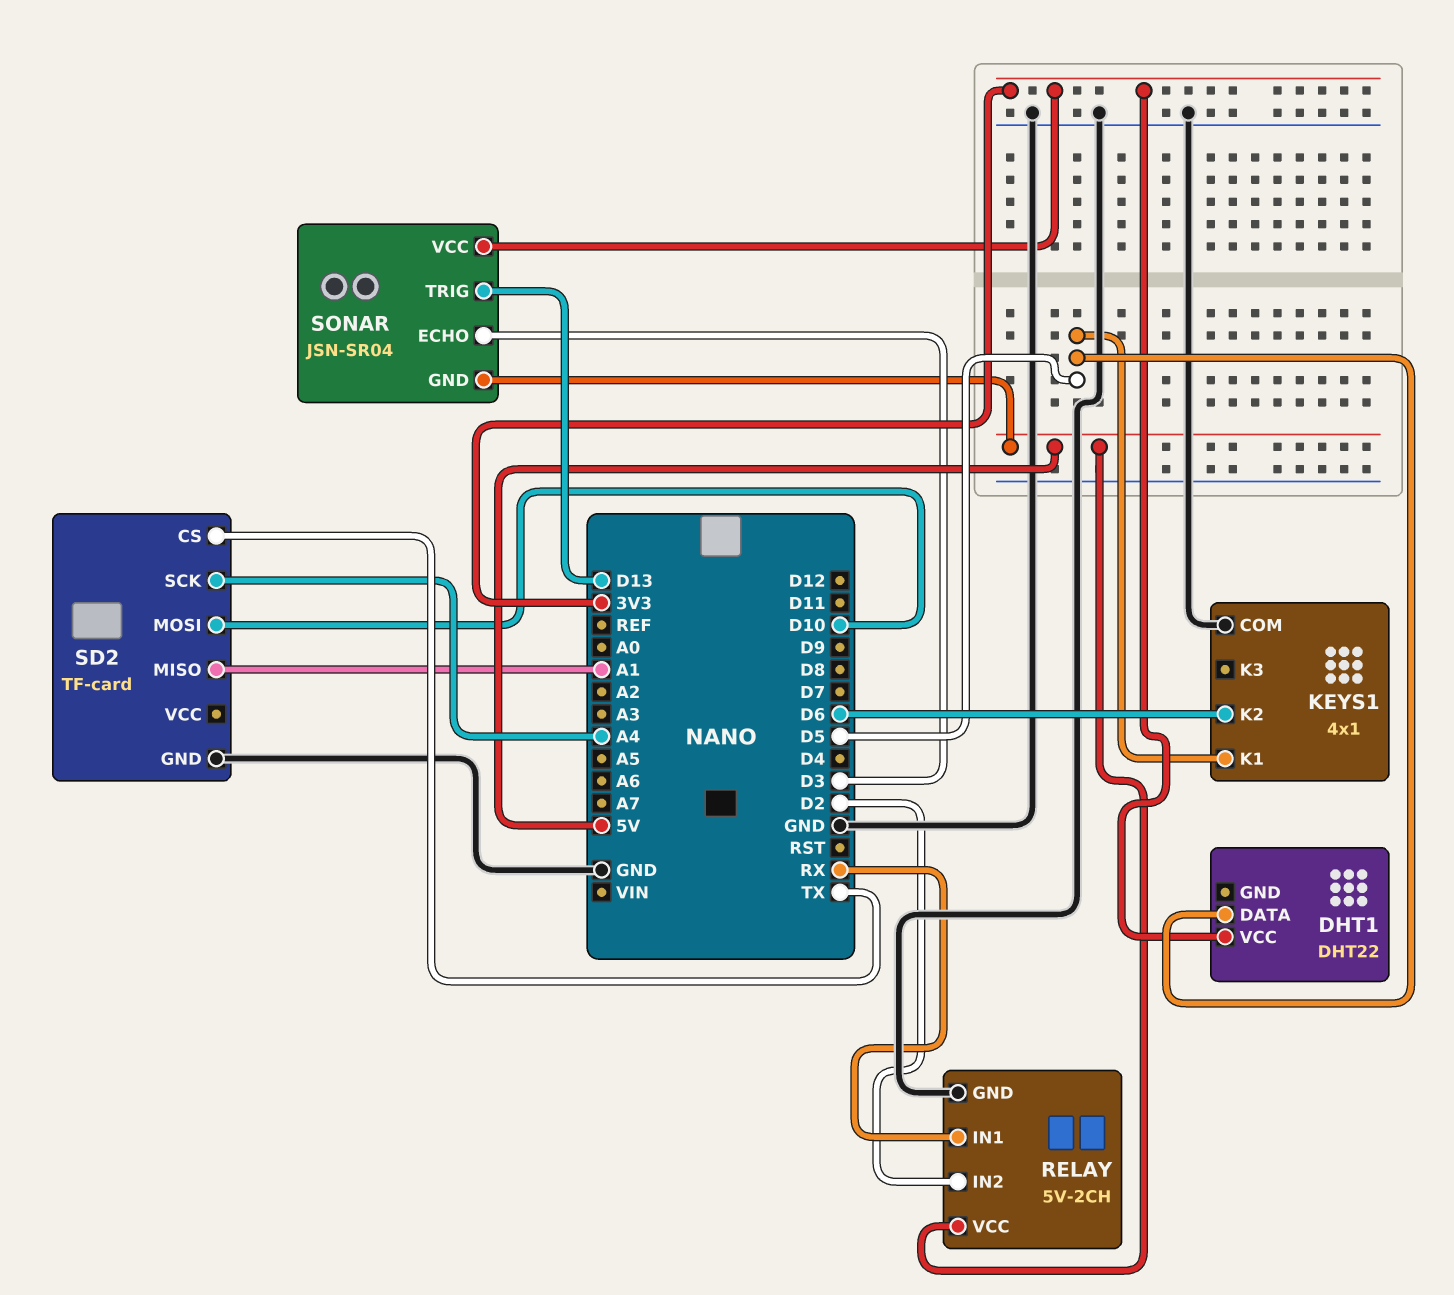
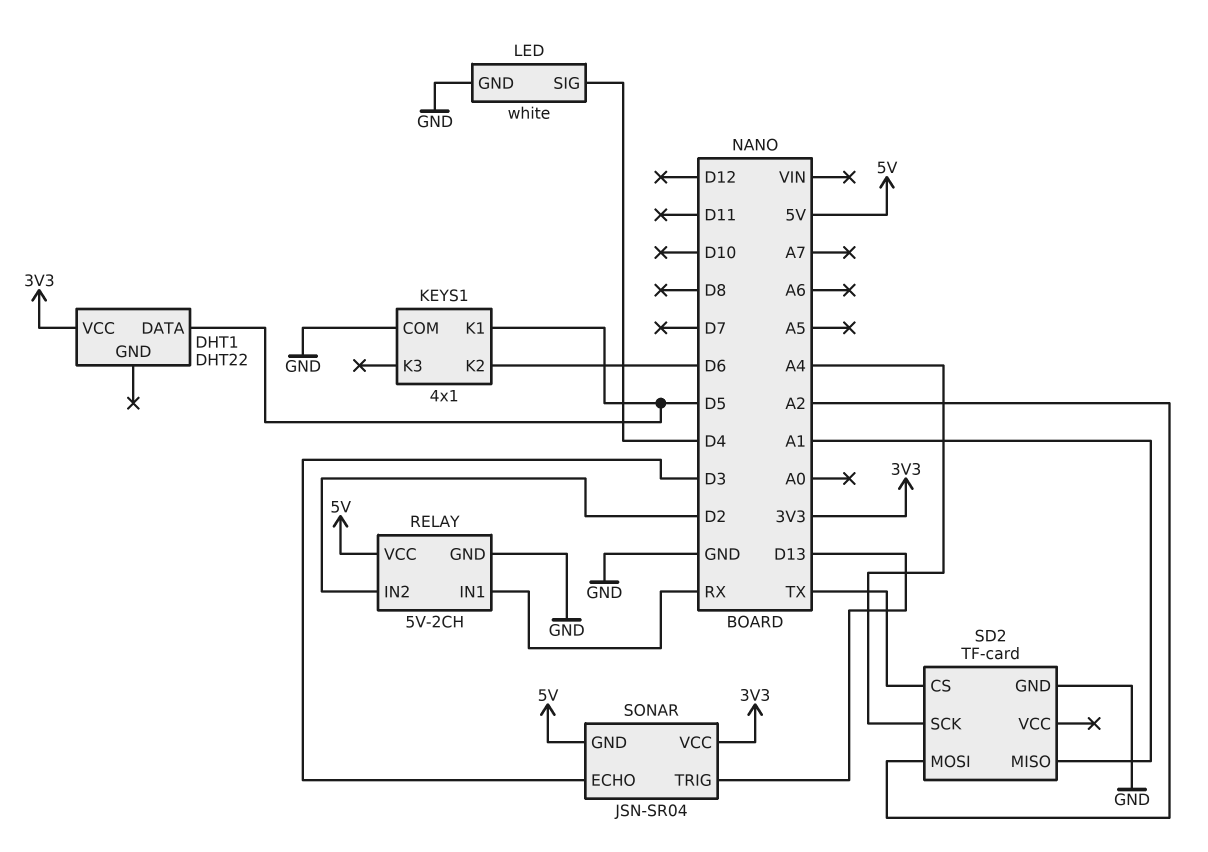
LED: none -> white
LED pin GND: none -> GND
LED pin SIG: none -> D4
SD2 pin MOSI: D10 -> A2

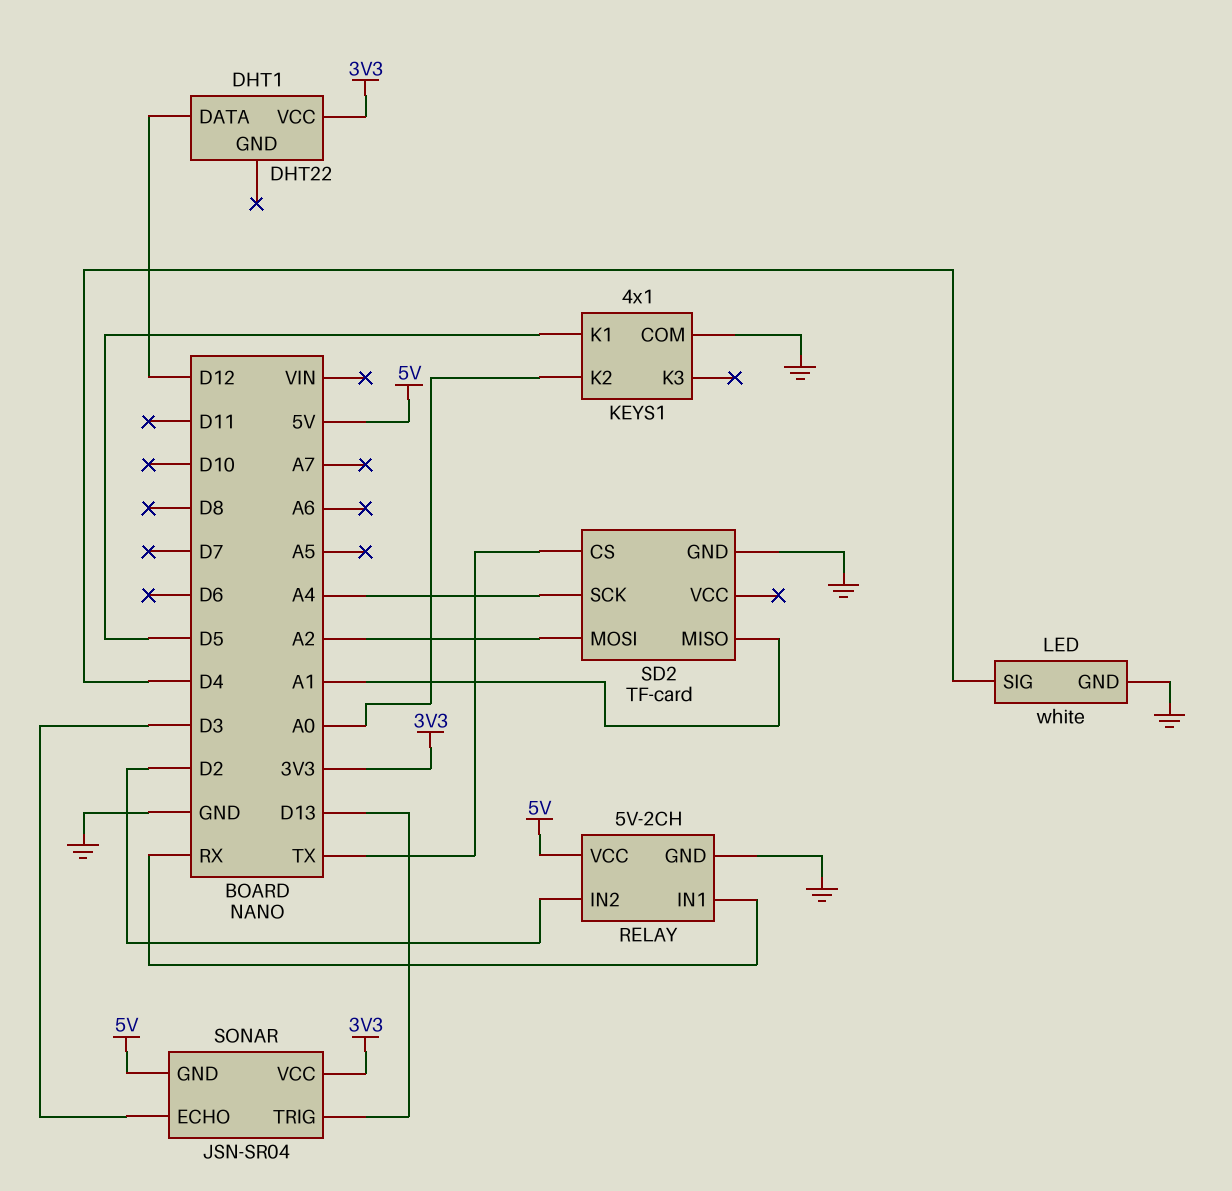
DHT1 pin DATA: D5 -> D12
KEYS1 pin K2: D6 -> A0

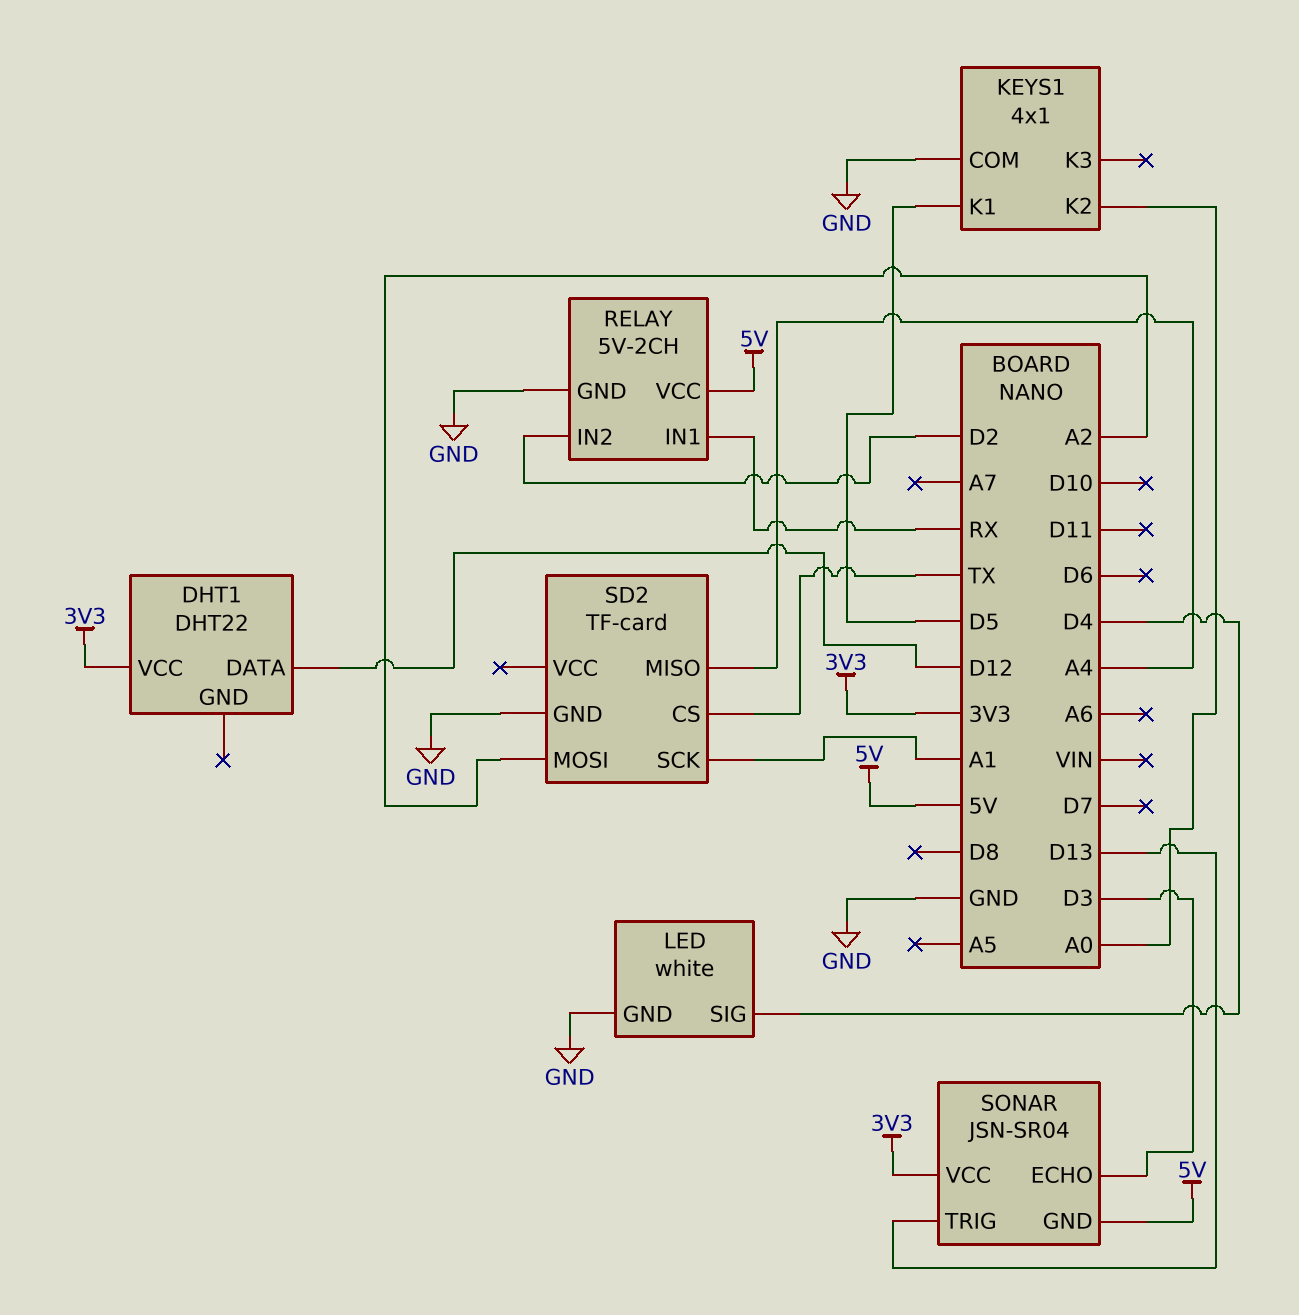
SD2 pin MISO: A1 -> A4
SD2 pin SCK: A4 -> A1

